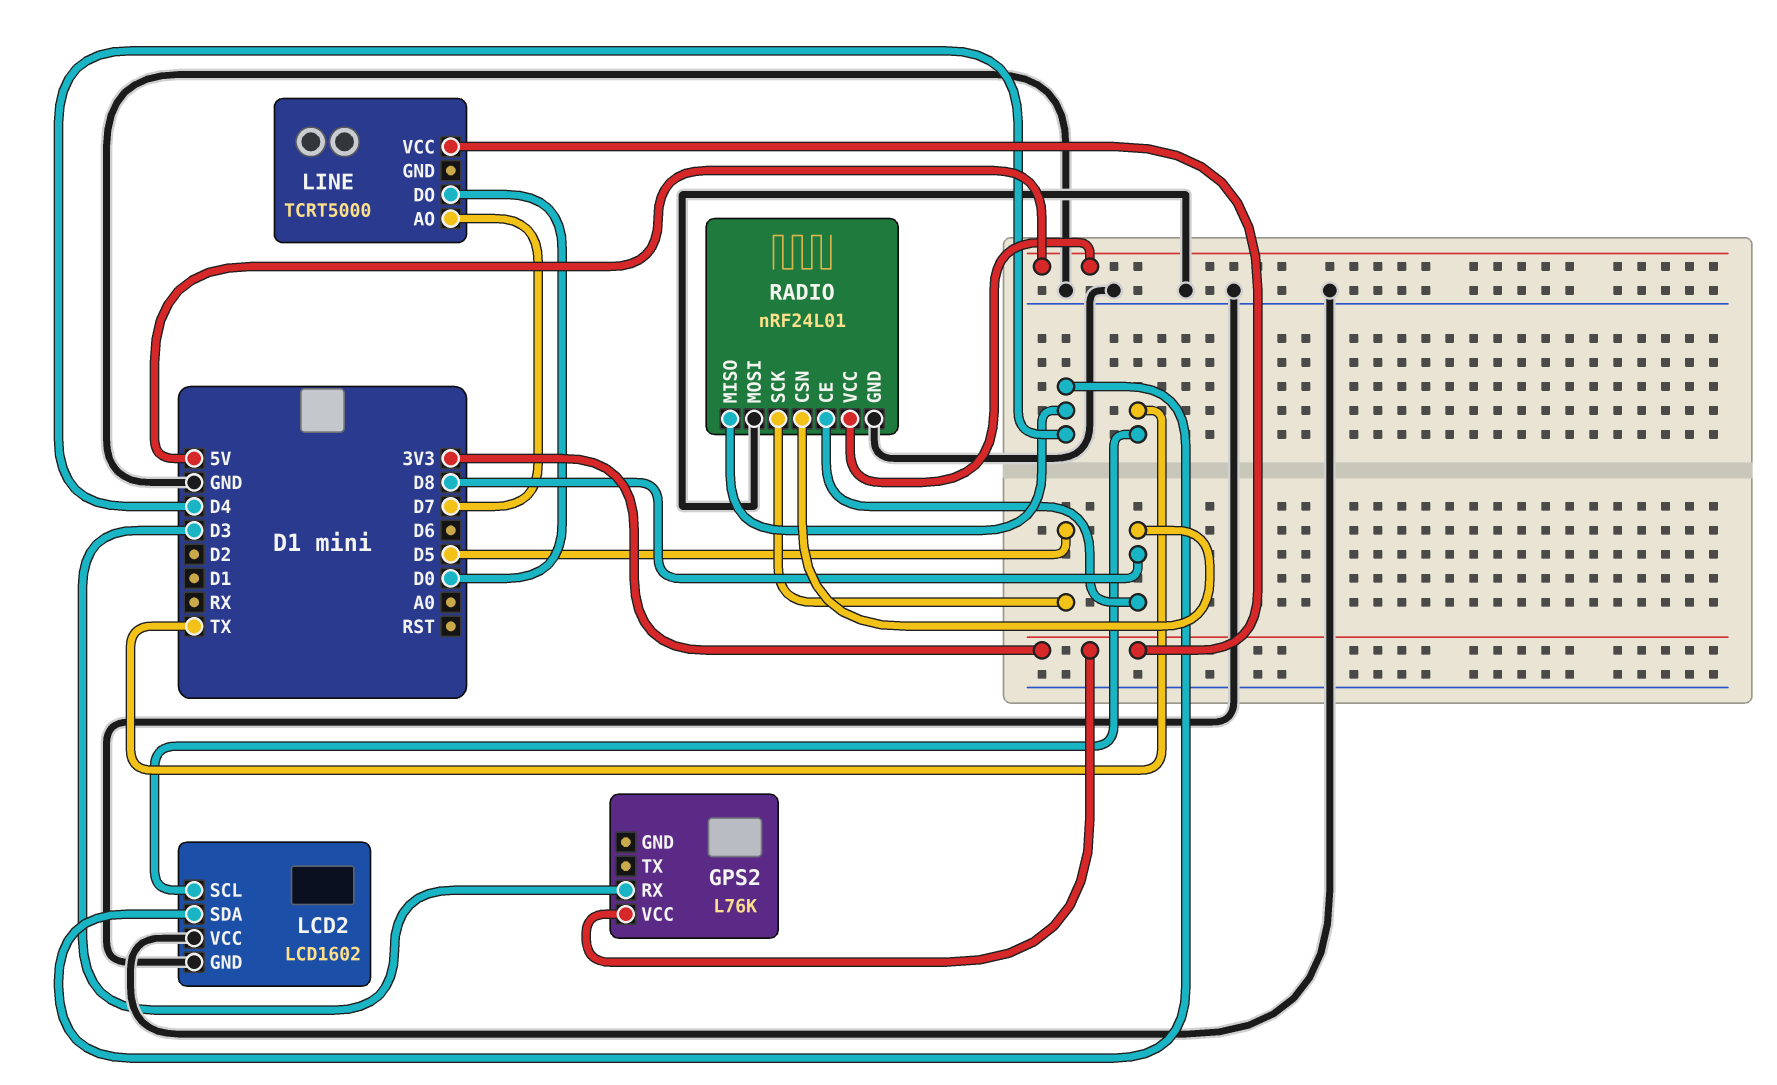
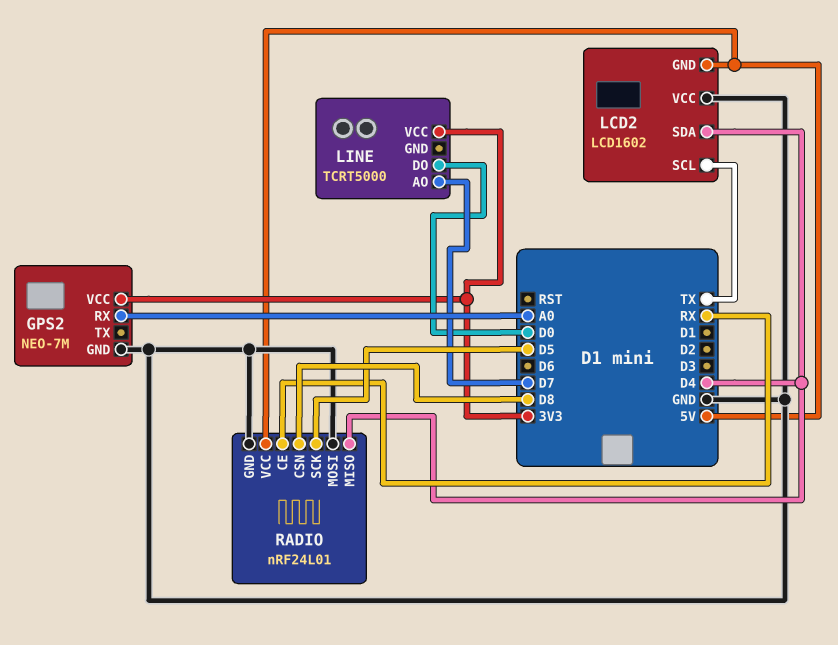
GPS2: L76K -> NEO-7M
GPS2 pin GND: none -> GND
GPS2 pin RX: D3 -> A0
LCD2 pin GND: GND -> 5V
RADIO pin CE: D8 -> RX

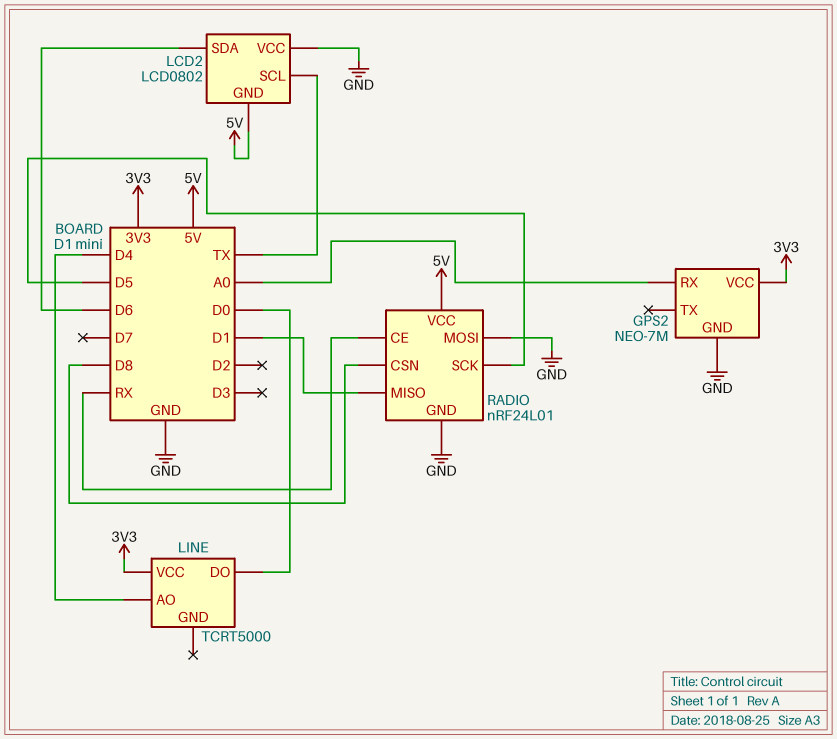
LCD2: LCD1602 -> LCD0802
LCD2 pin SDA: D4 -> D6
LINE pin AO: D7 -> D4
RADIO pin MISO: D4 -> D1

